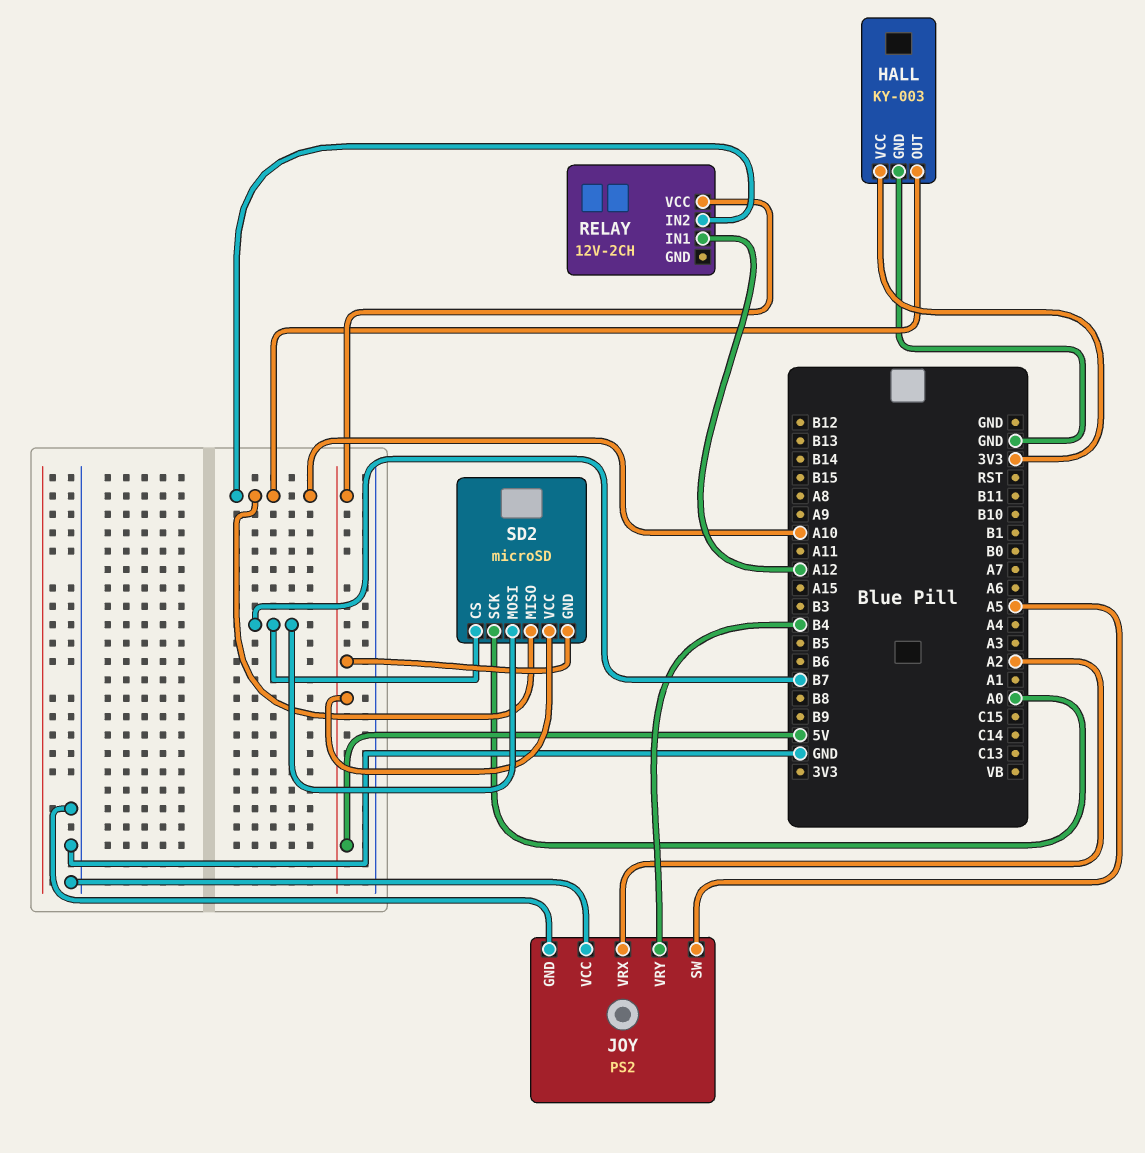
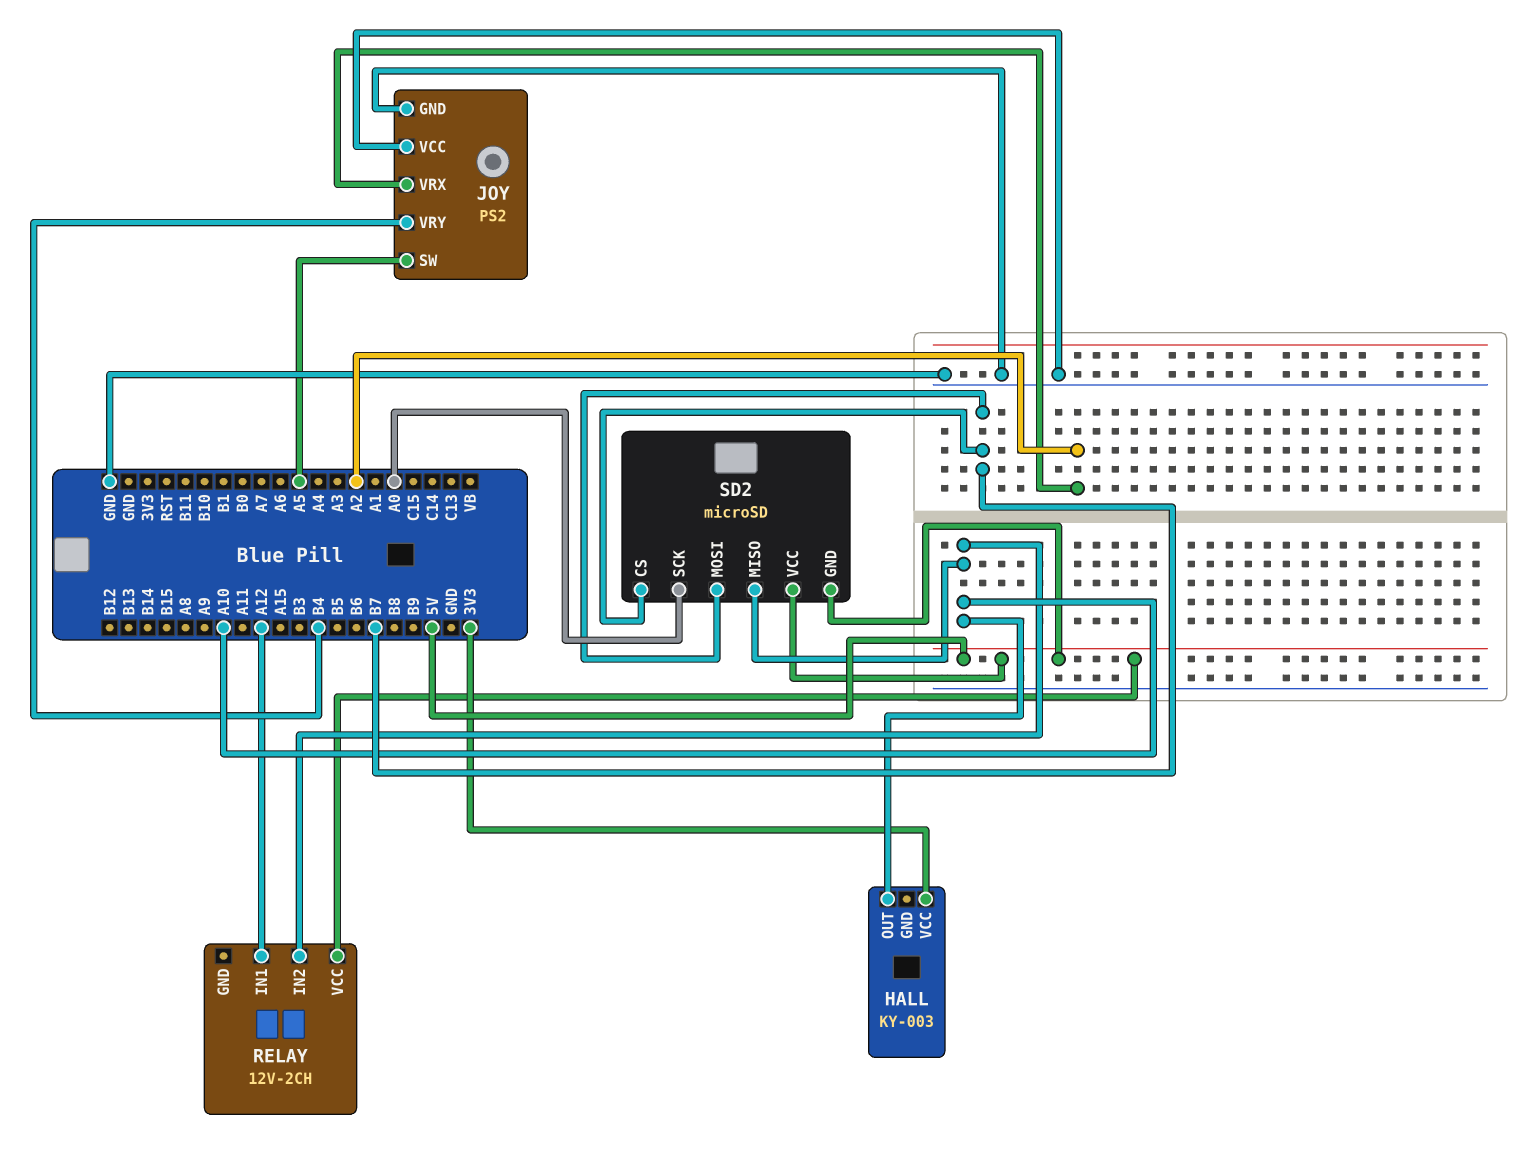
HALL pin GND: GND -> none

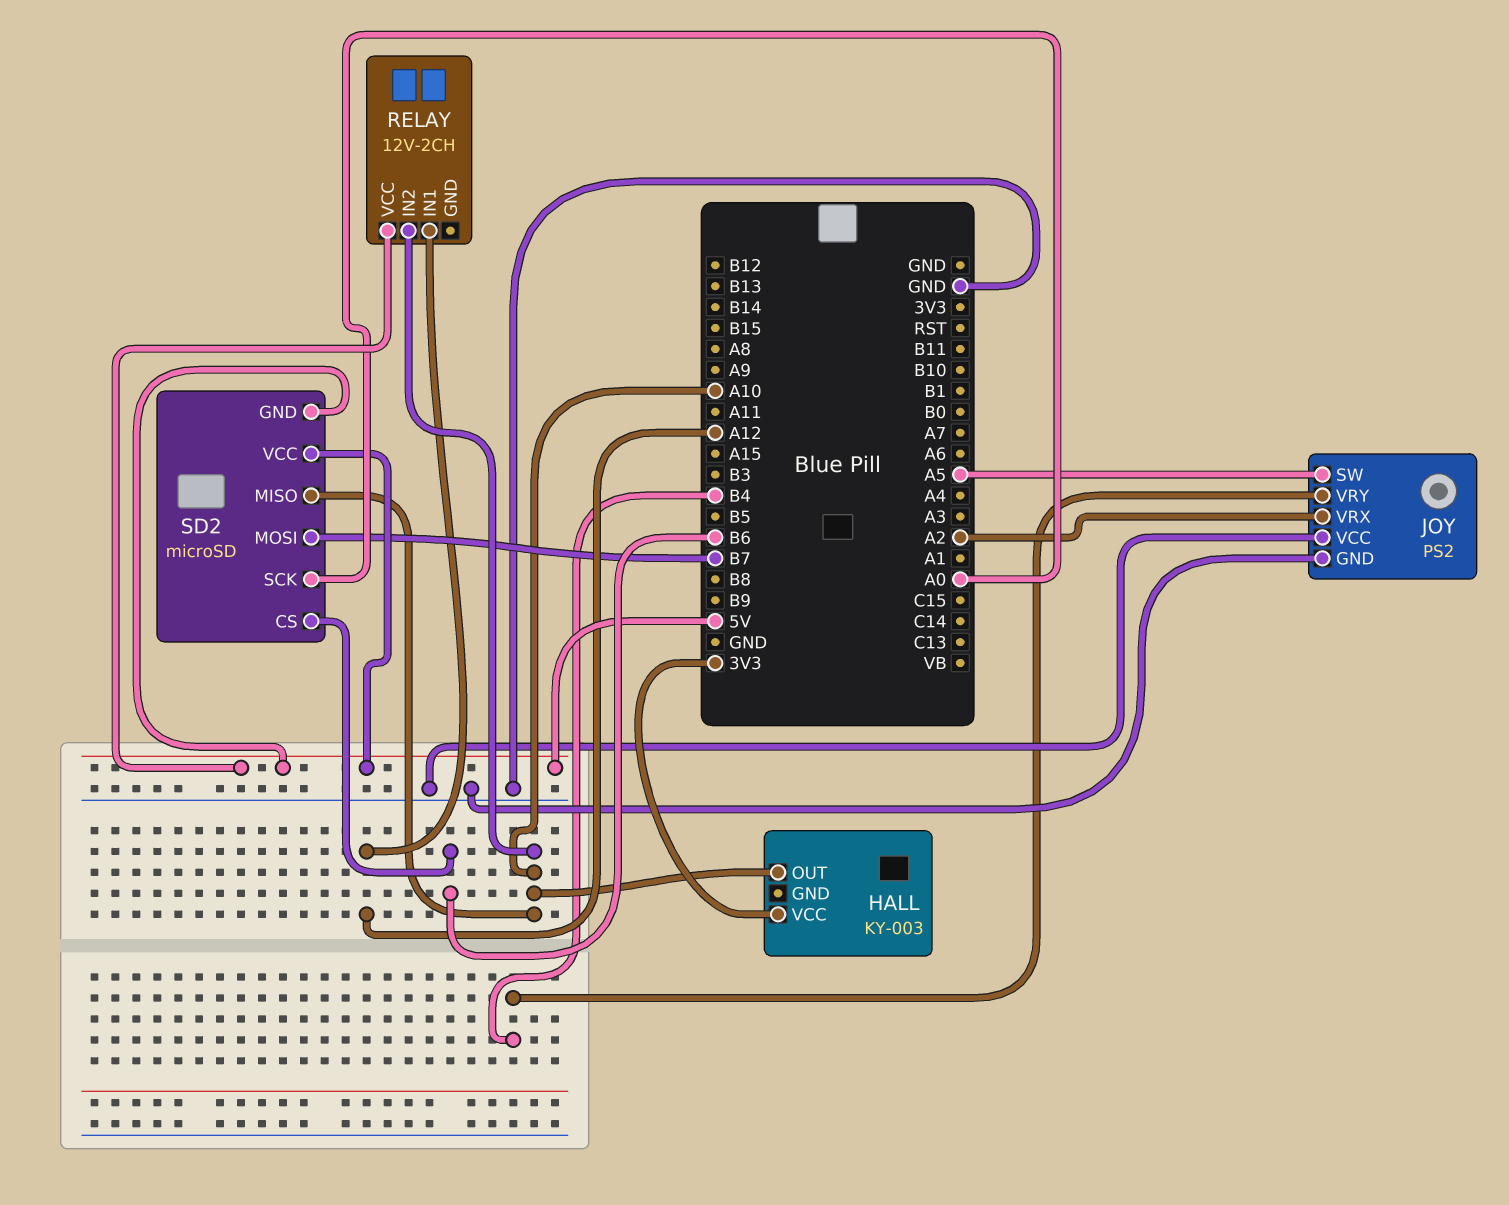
SD2 pin CS: B7 -> B6

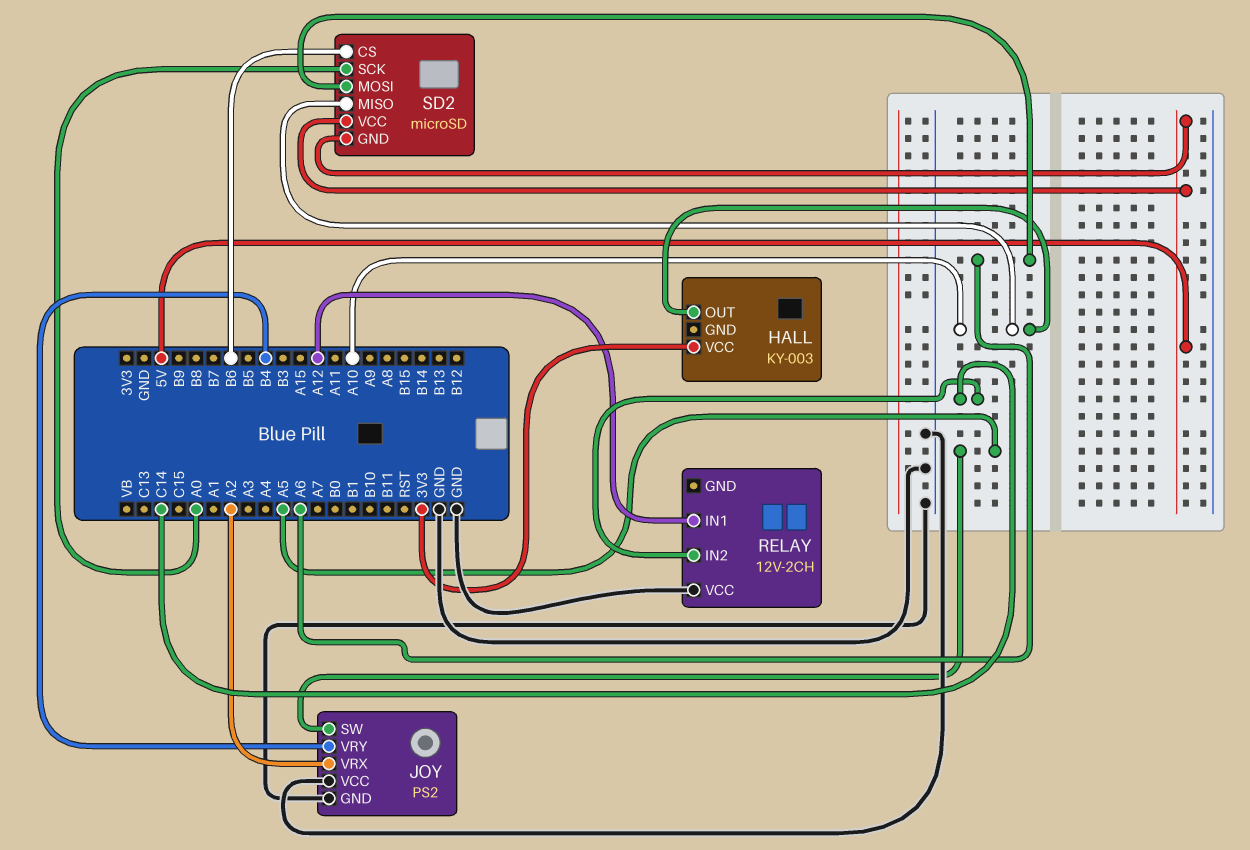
RELAY pin IN2: A10 -> C14
RELAY pin VCC: 5V -> GND
SD2 pin MOSI: B7 -> A6

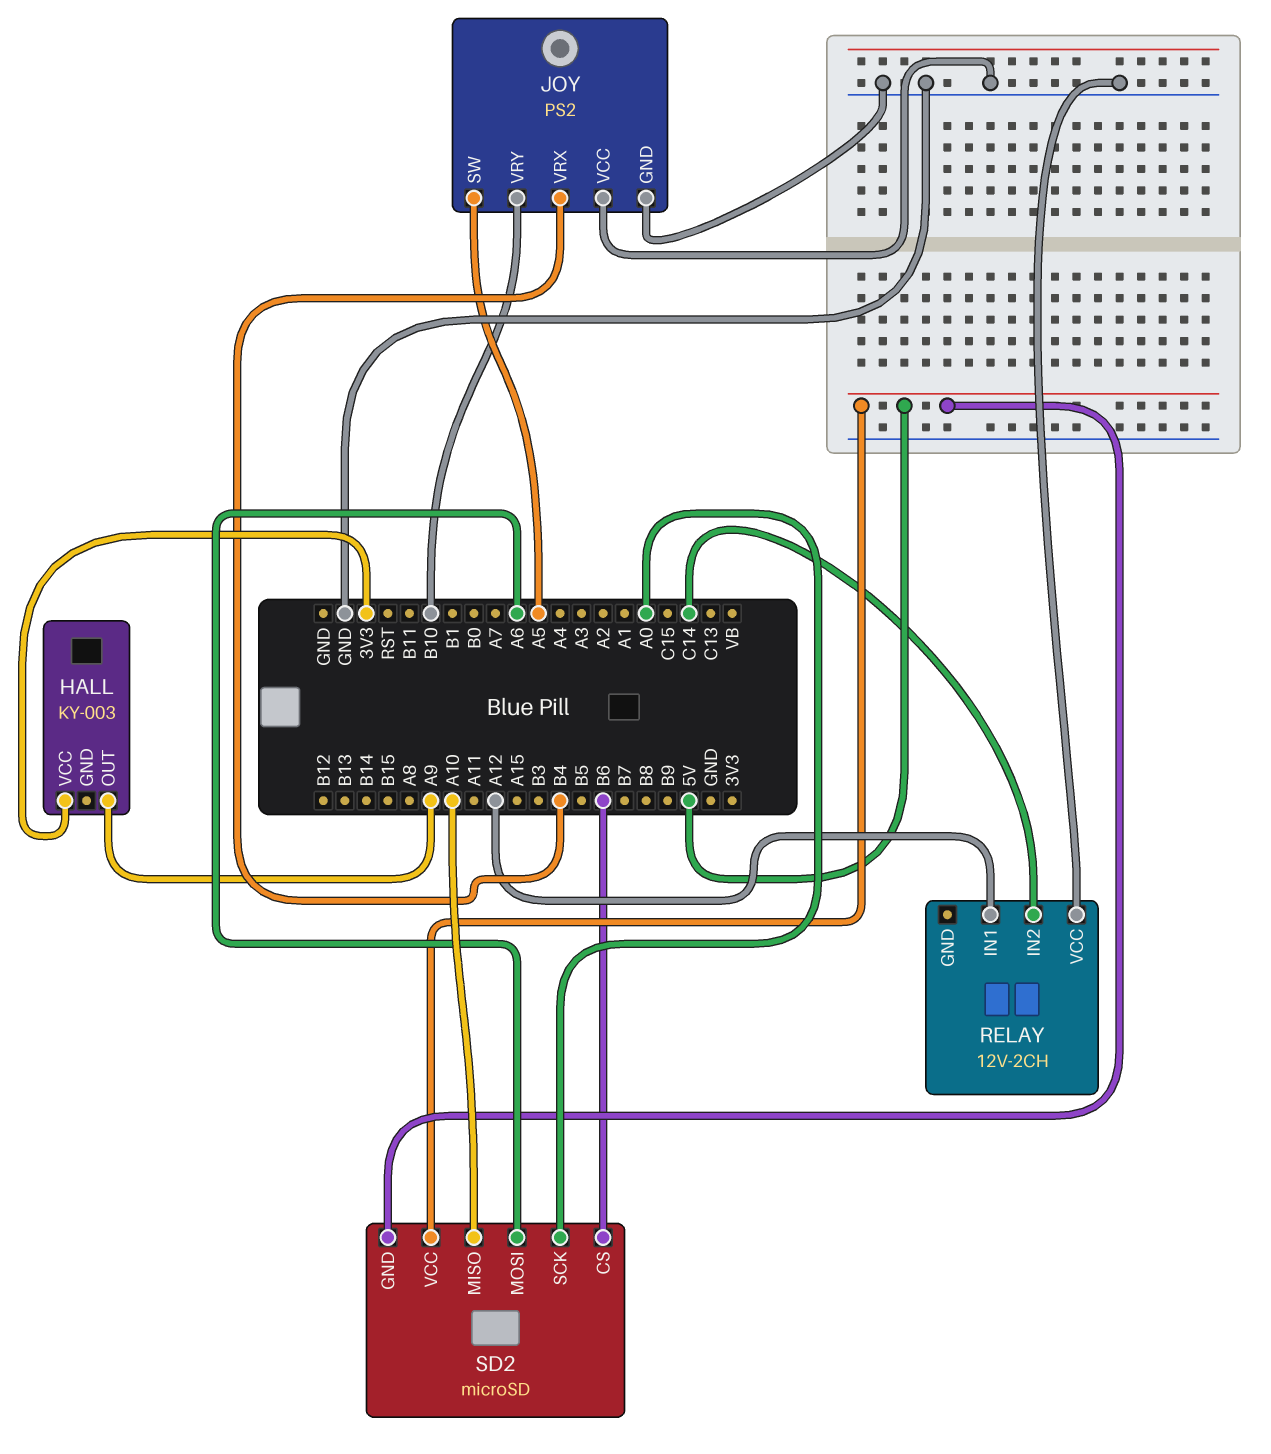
HALL pin OUT: A10 -> A9
JOY pin VRX: A2 -> B4
JOY pin VRY: B4 -> B10

